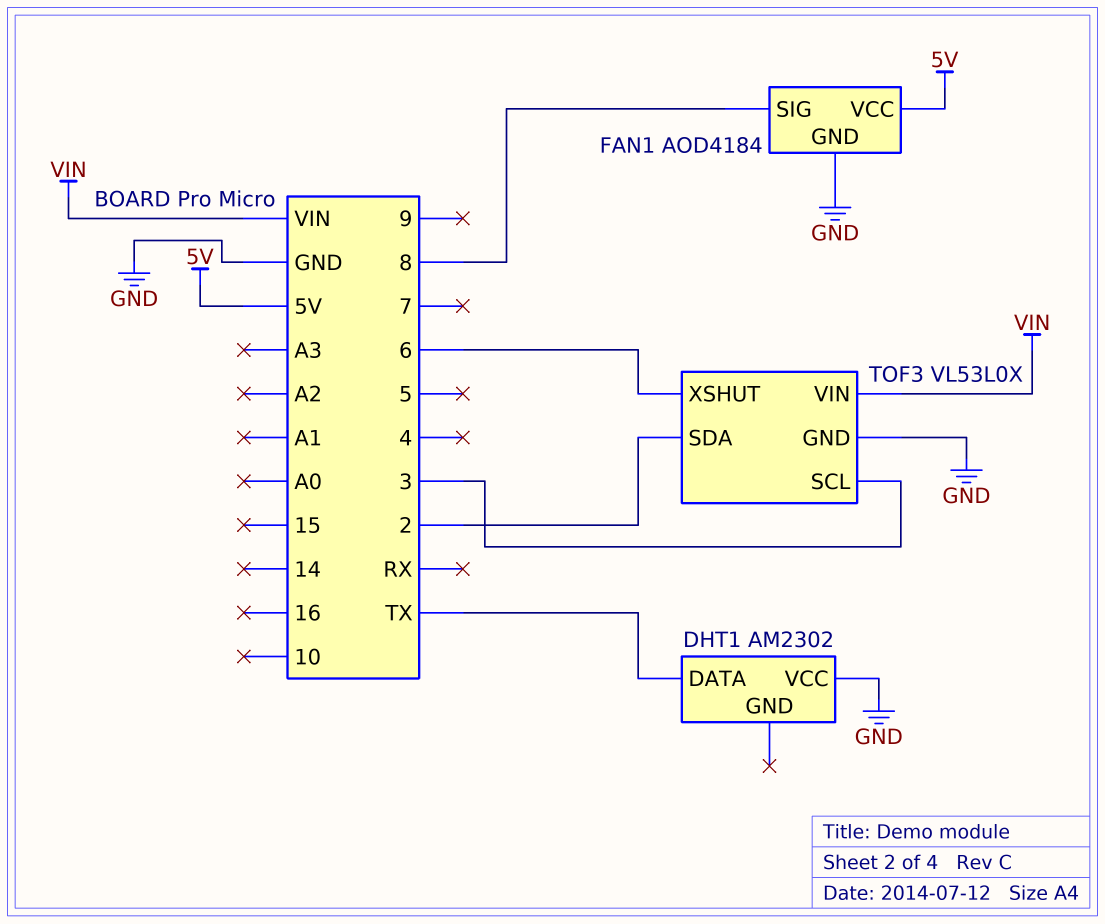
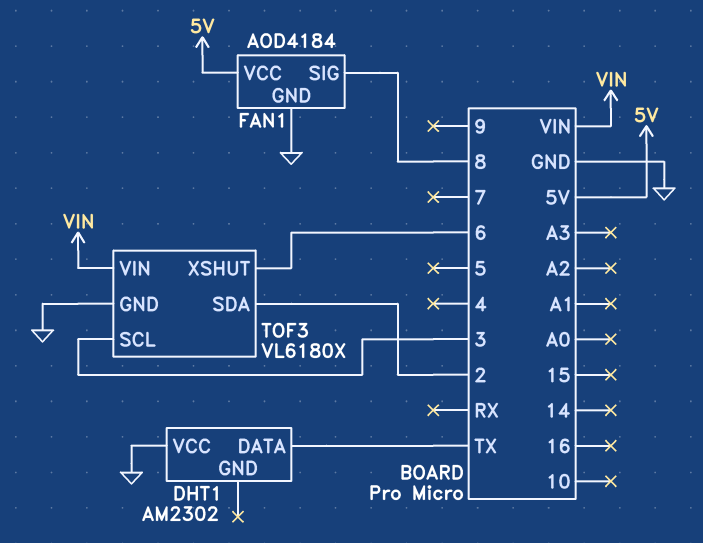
TOF3: VL53L0X -> VL6180X

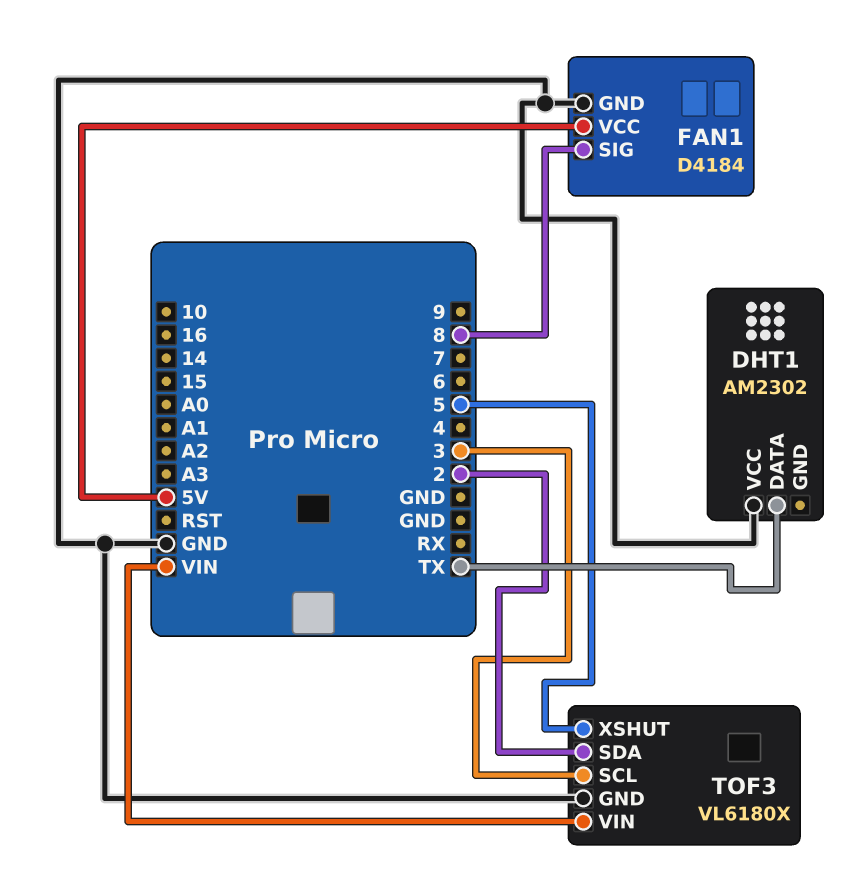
FAN1: AOD4184 -> D4184
TOF3 pin XSHUT: 6 -> 5

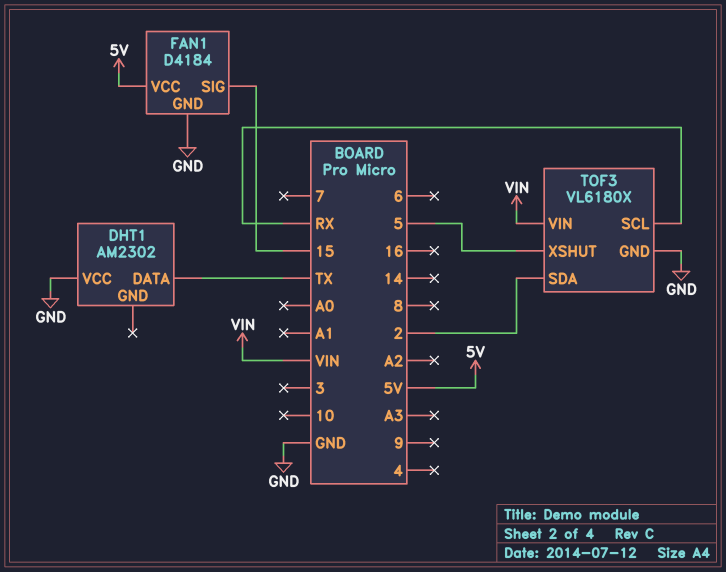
FAN1 pin SIG: 8 -> 15
TOF3 pin SCL: 3 -> RX

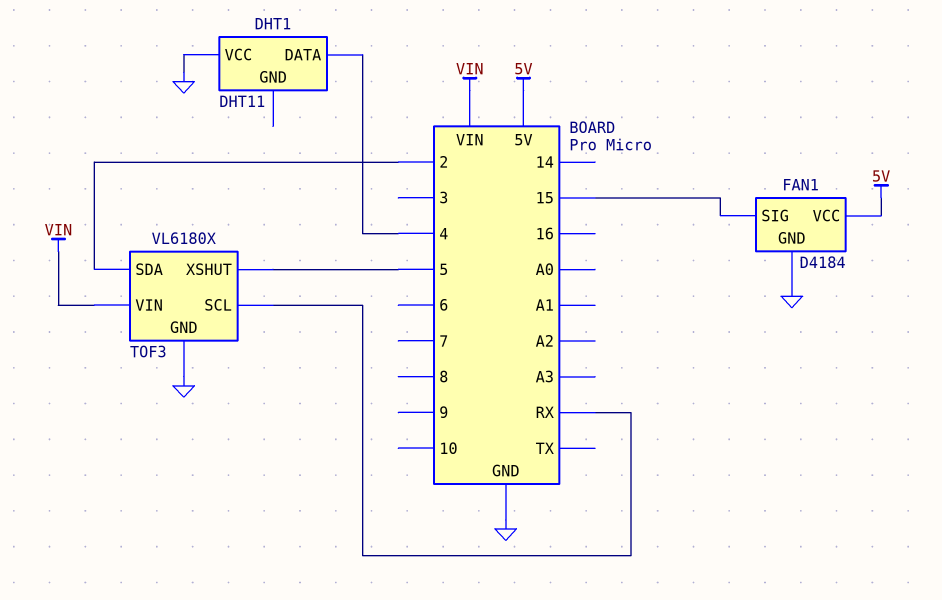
DHT1: AM2302 -> DHT11
DHT1 pin DATA: TX -> 4

